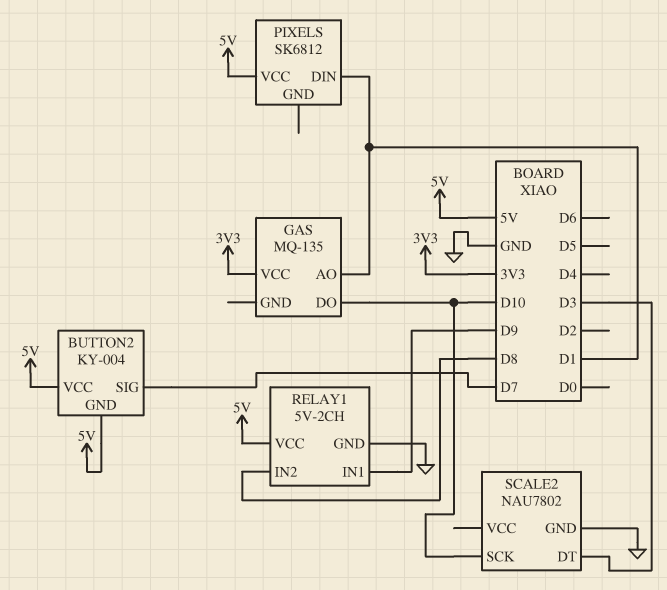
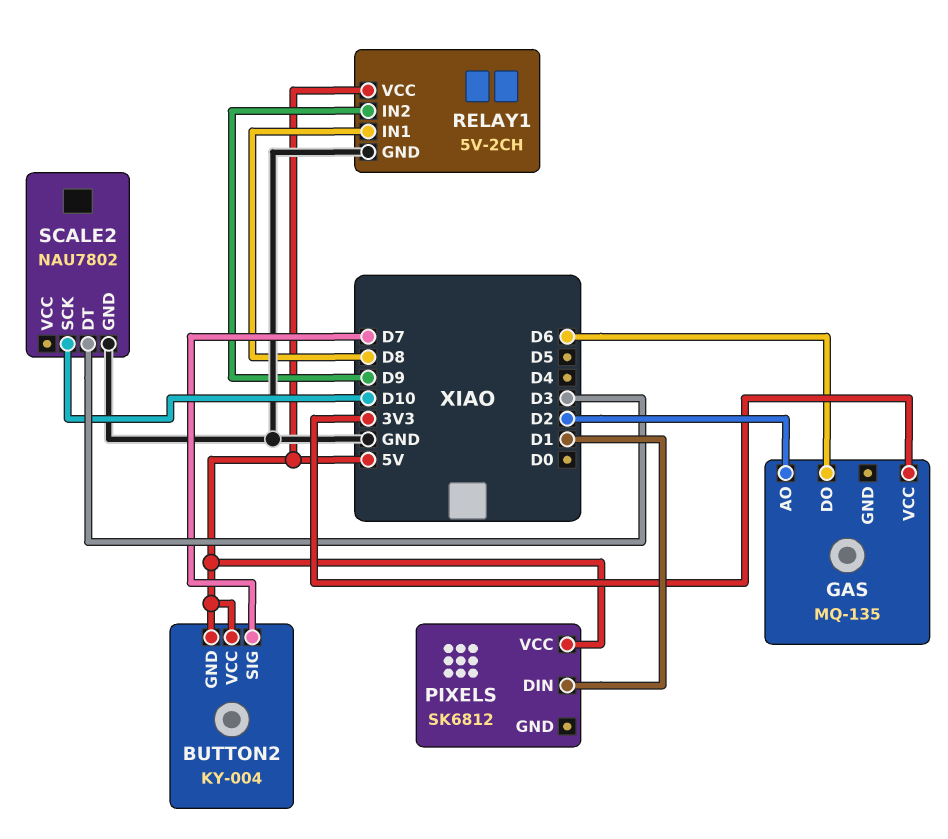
GAS pin AO: D1 -> D2
GAS pin DO: D10 -> D6
RELAY1 pin IN1: D9 -> D8
RELAY1 pin IN2: D8 -> D9

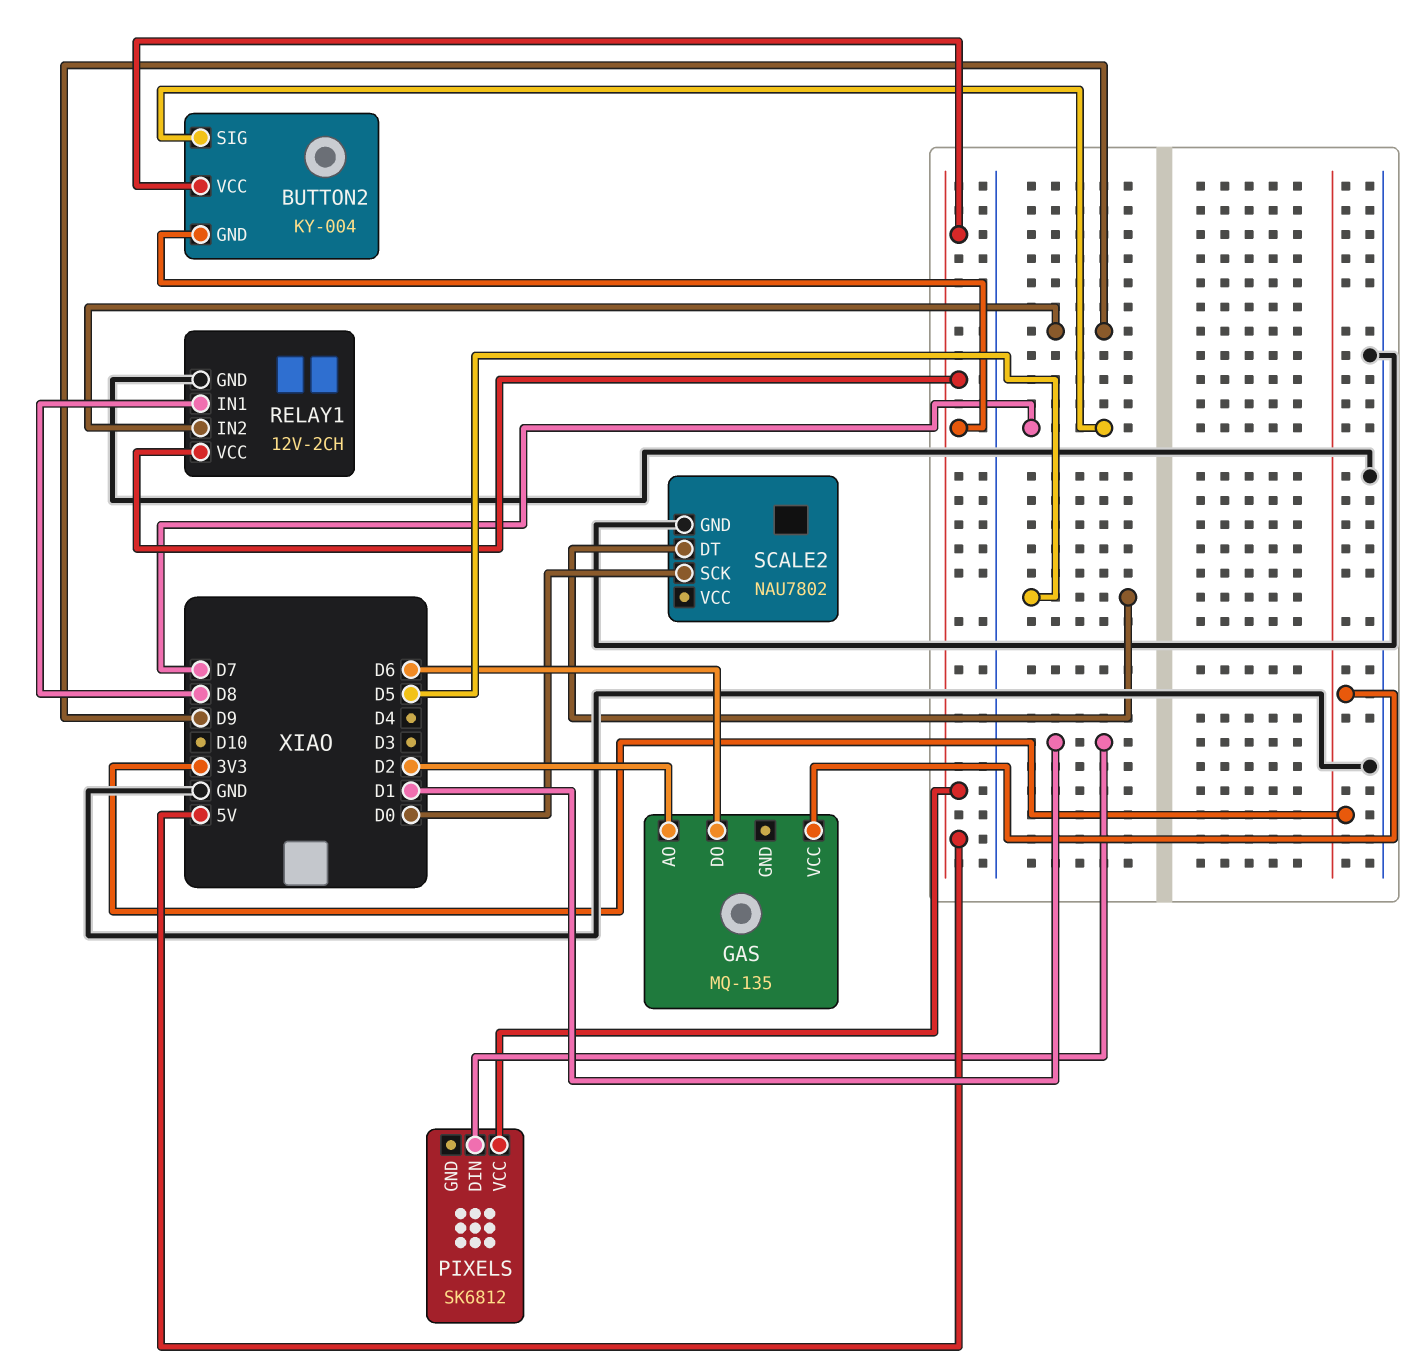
RELAY1: 5V-2CH -> 12V-2CH
SCALE2 pin DT: D3 -> D5
SCALE2 pin SCK: D10 -> D0

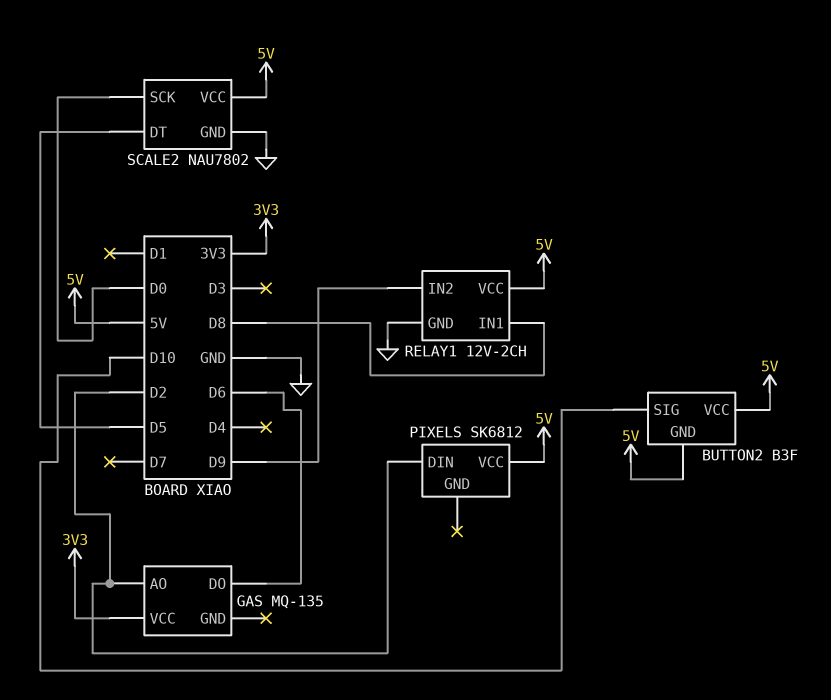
BUTTON2: KY-004 -> B3F
BUTTON2 pin SIG: D7 -> D10
PIXELS pin DIN: D1 -> D2
SCALE2 pin VCC: none -> 5V

